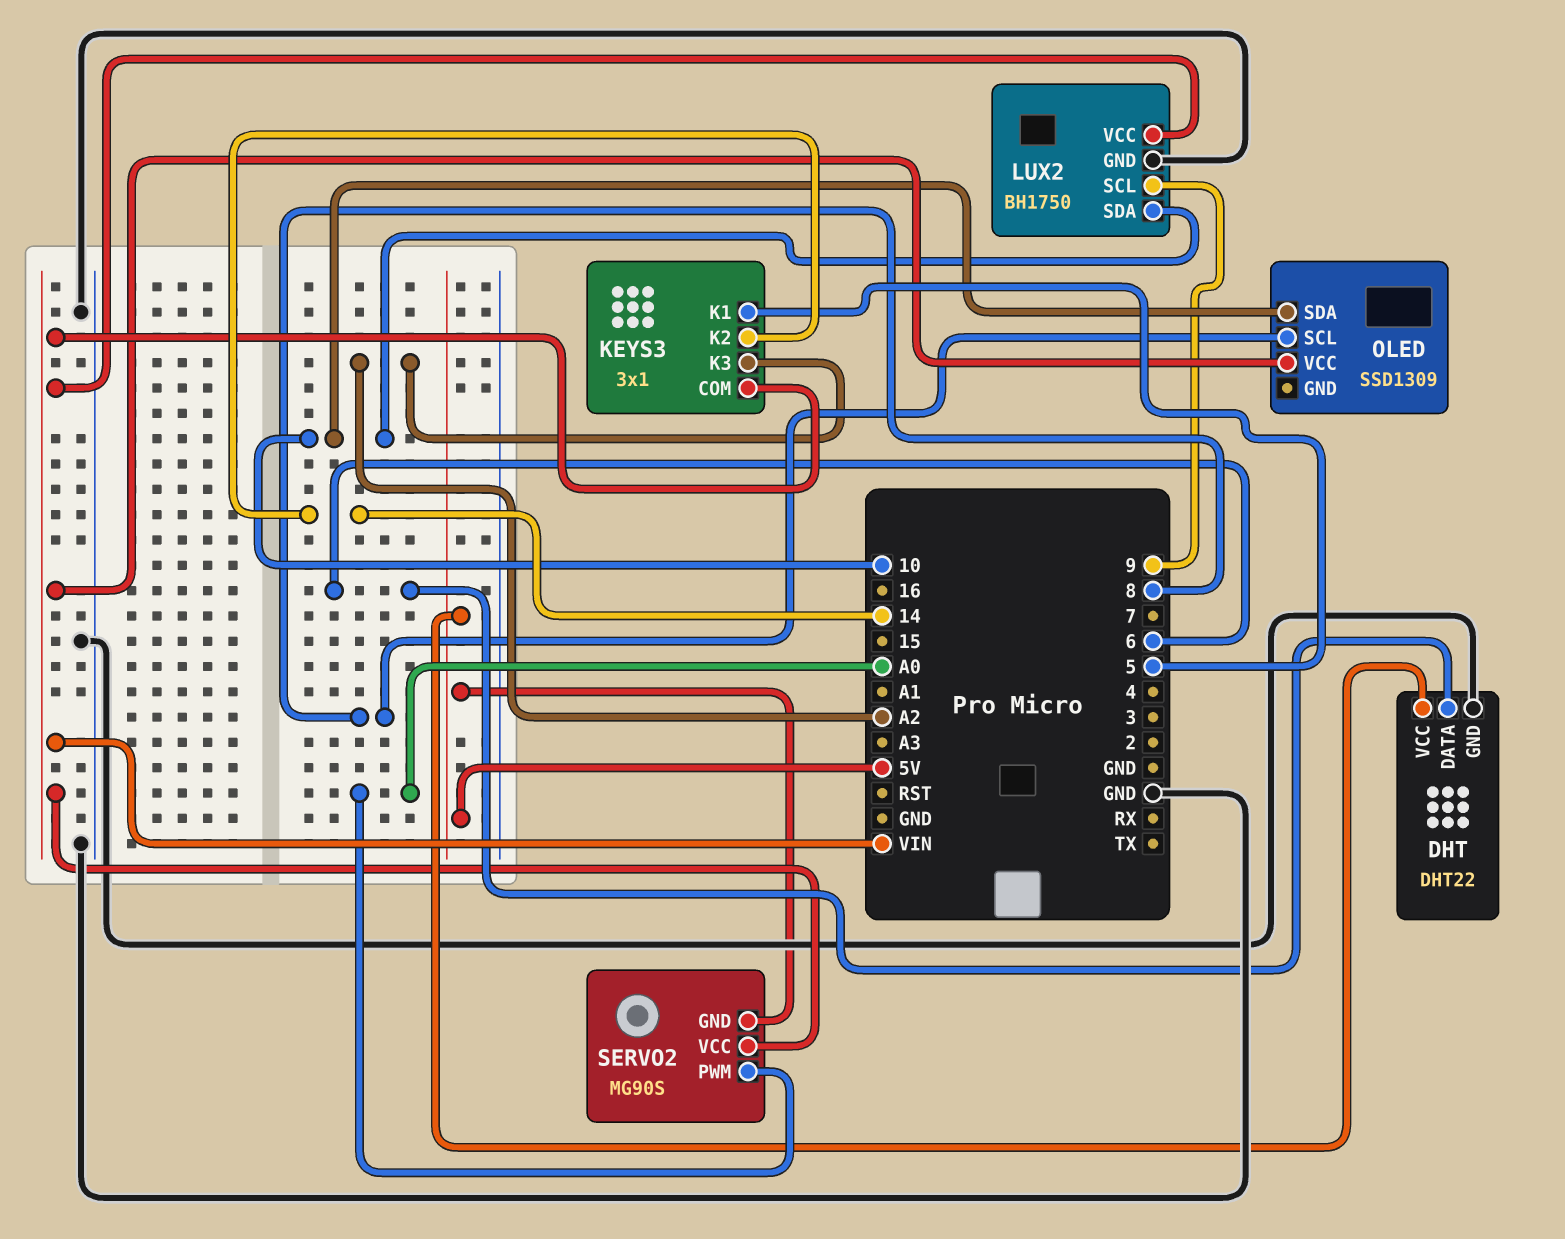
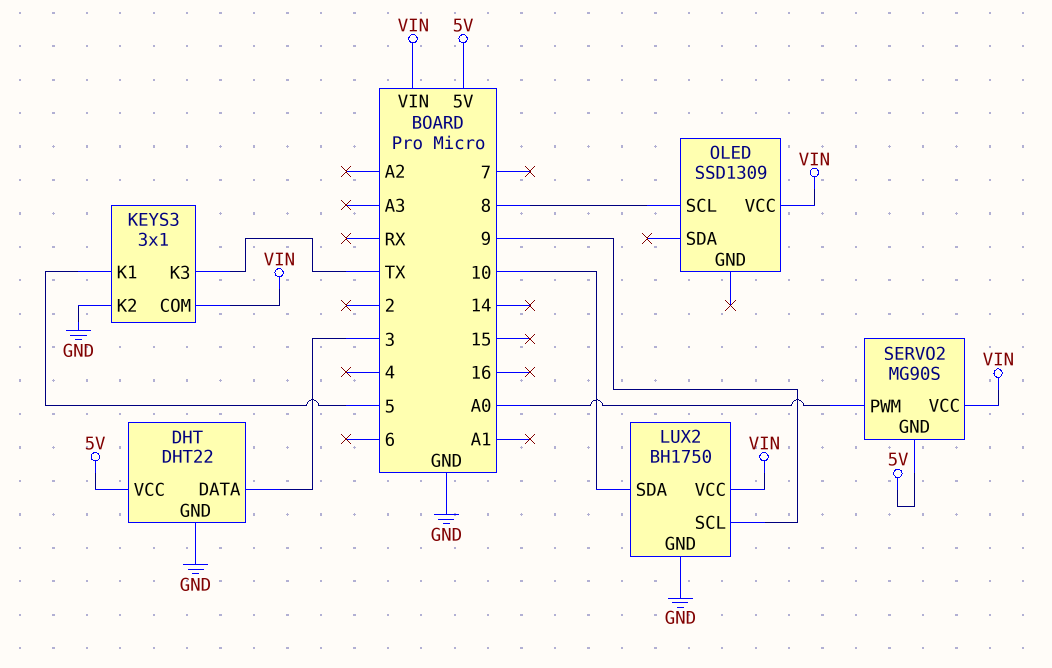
DHT pin DATA: 6 -> 3
KEYS3 pin K2: 14 -> GND
KEYS3 pin K3: A2 -> TX
OLED pin SDA: 10 -> none

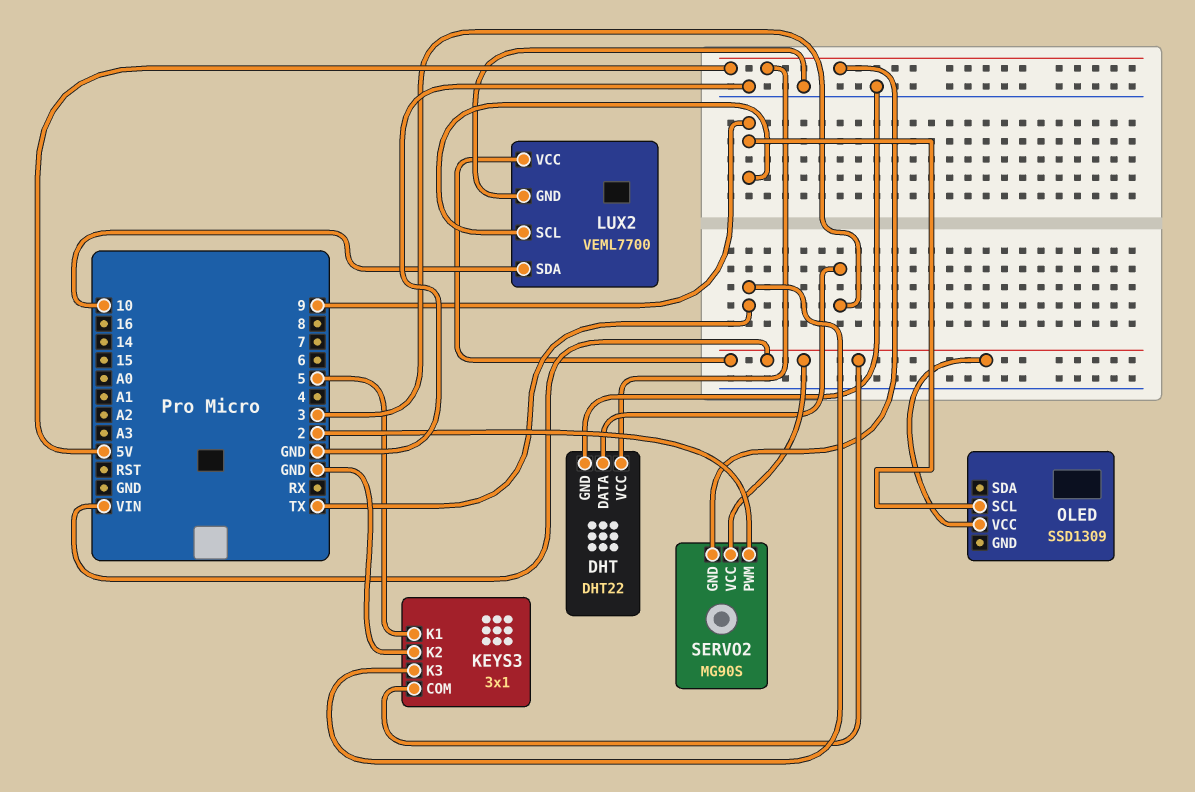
LUX2: BH1750 -> VEML7700
OLED pin SCL: 8 -> 9
SERVO2 pin PWM: A0 -> 2

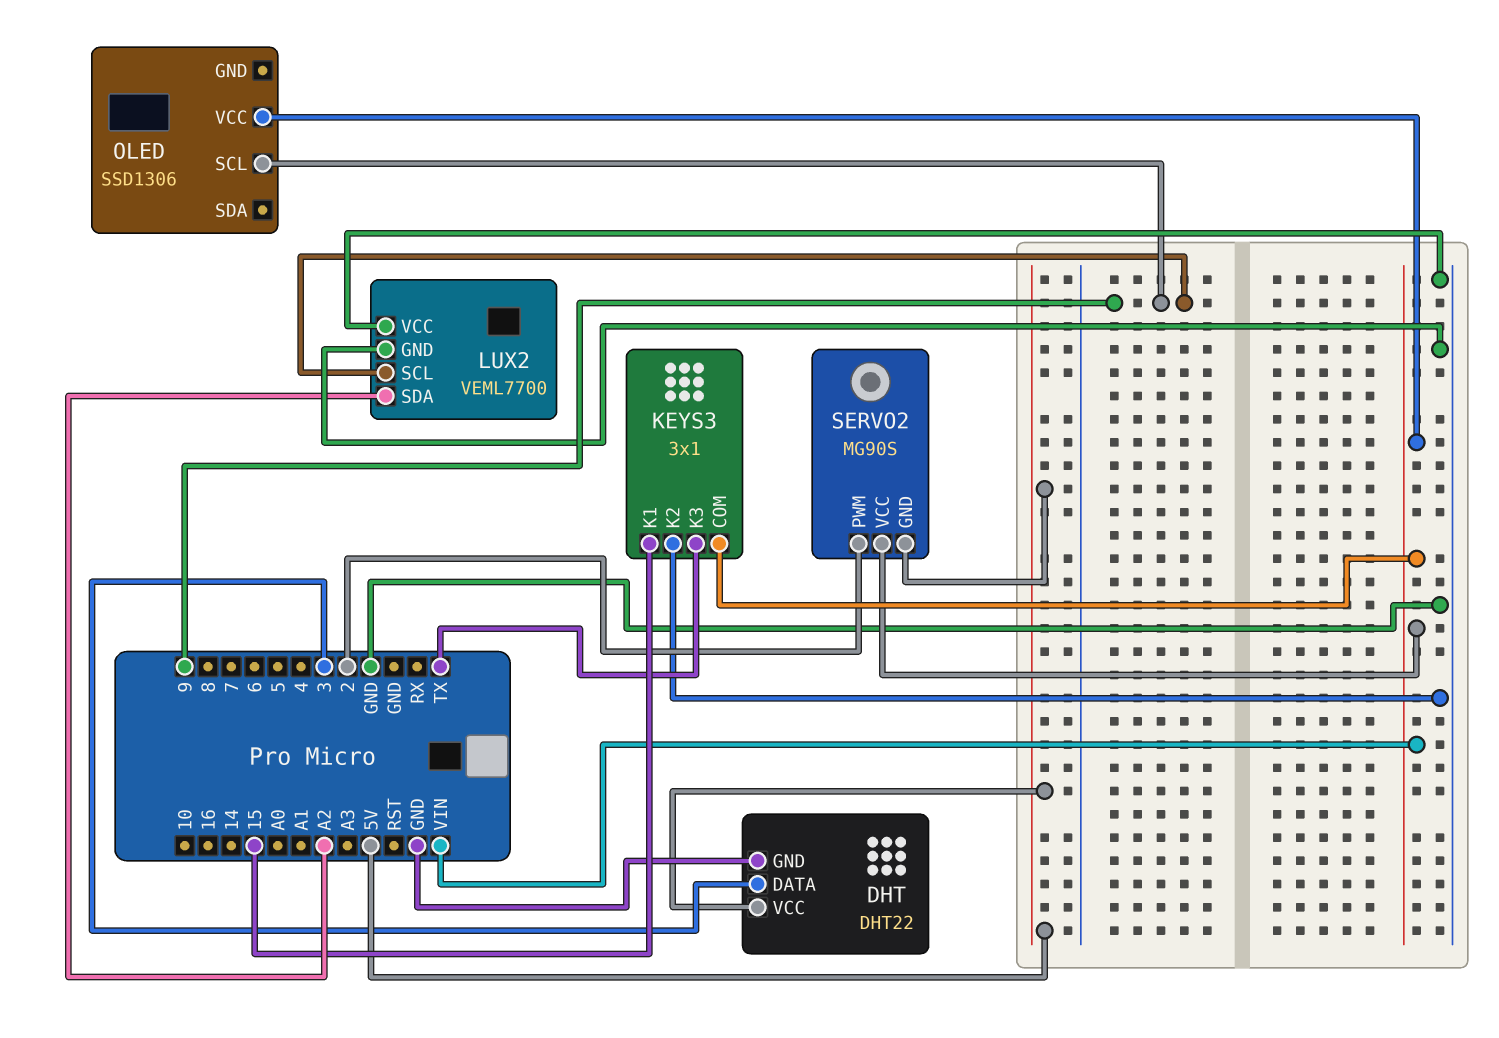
KEYS3 pin K1: 5 -> 15
LUX2 pin SDA: 10 -> A2
LUX2 pin VCC: VIN -> GND
OLED: SSD1309 -> SSD1306

